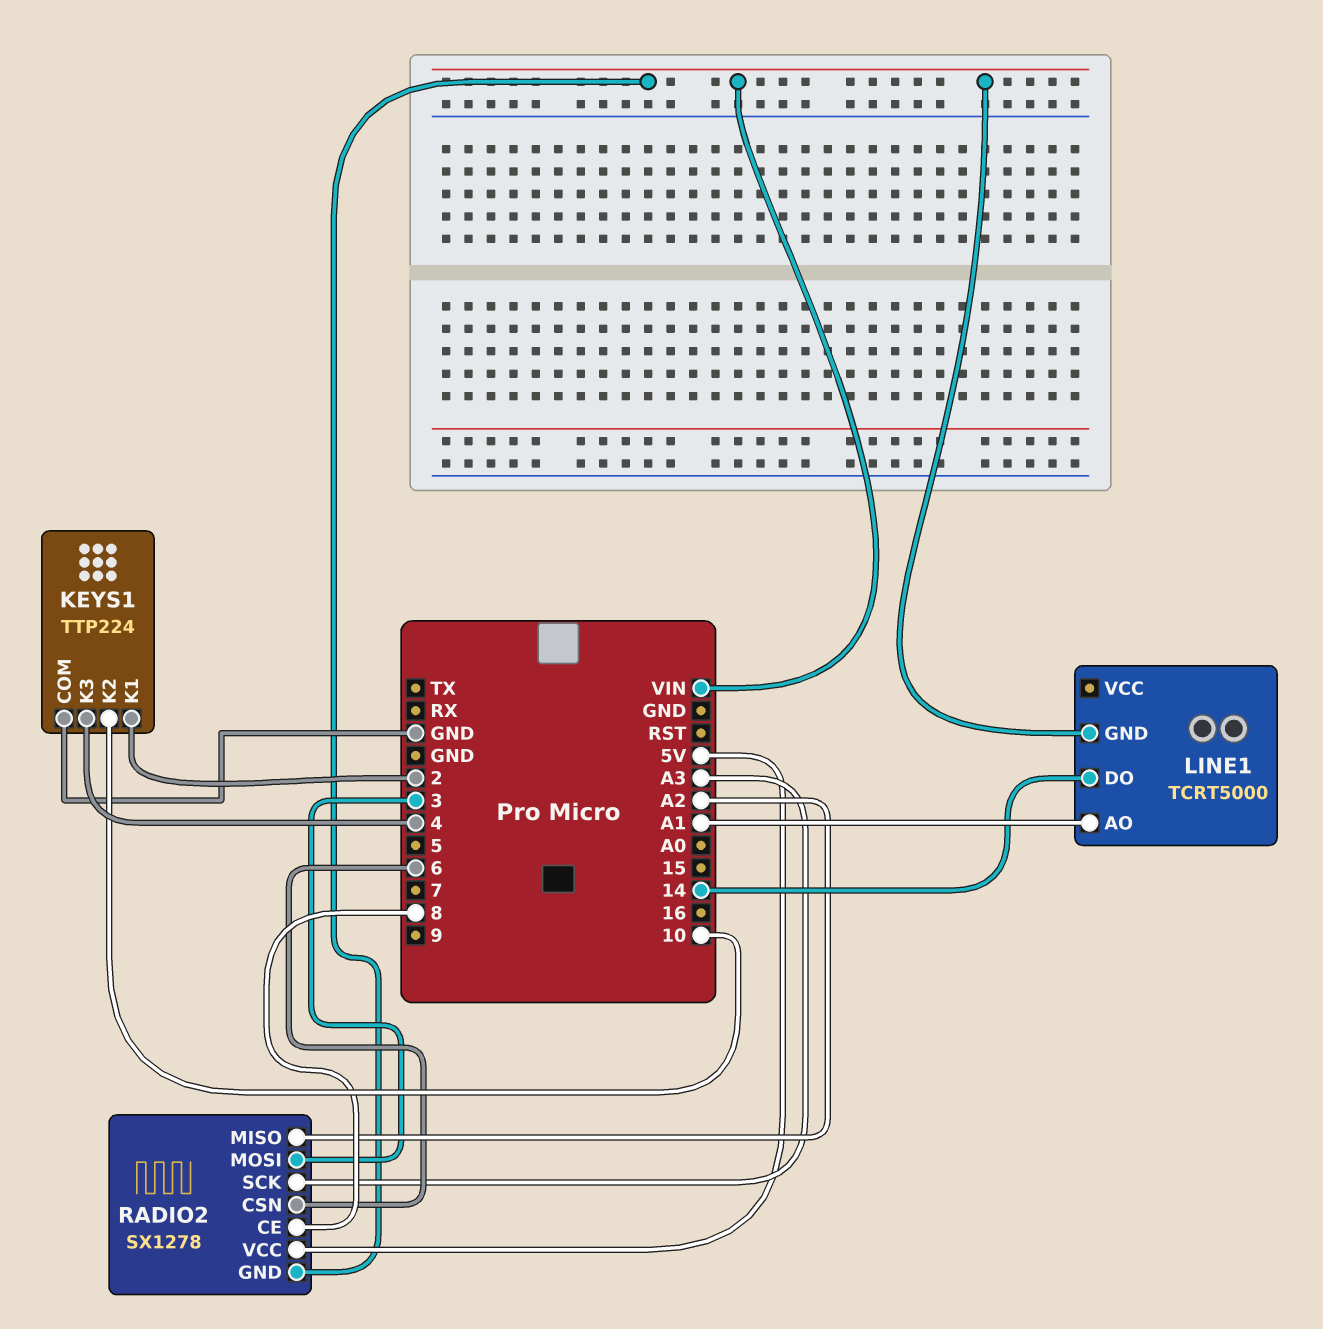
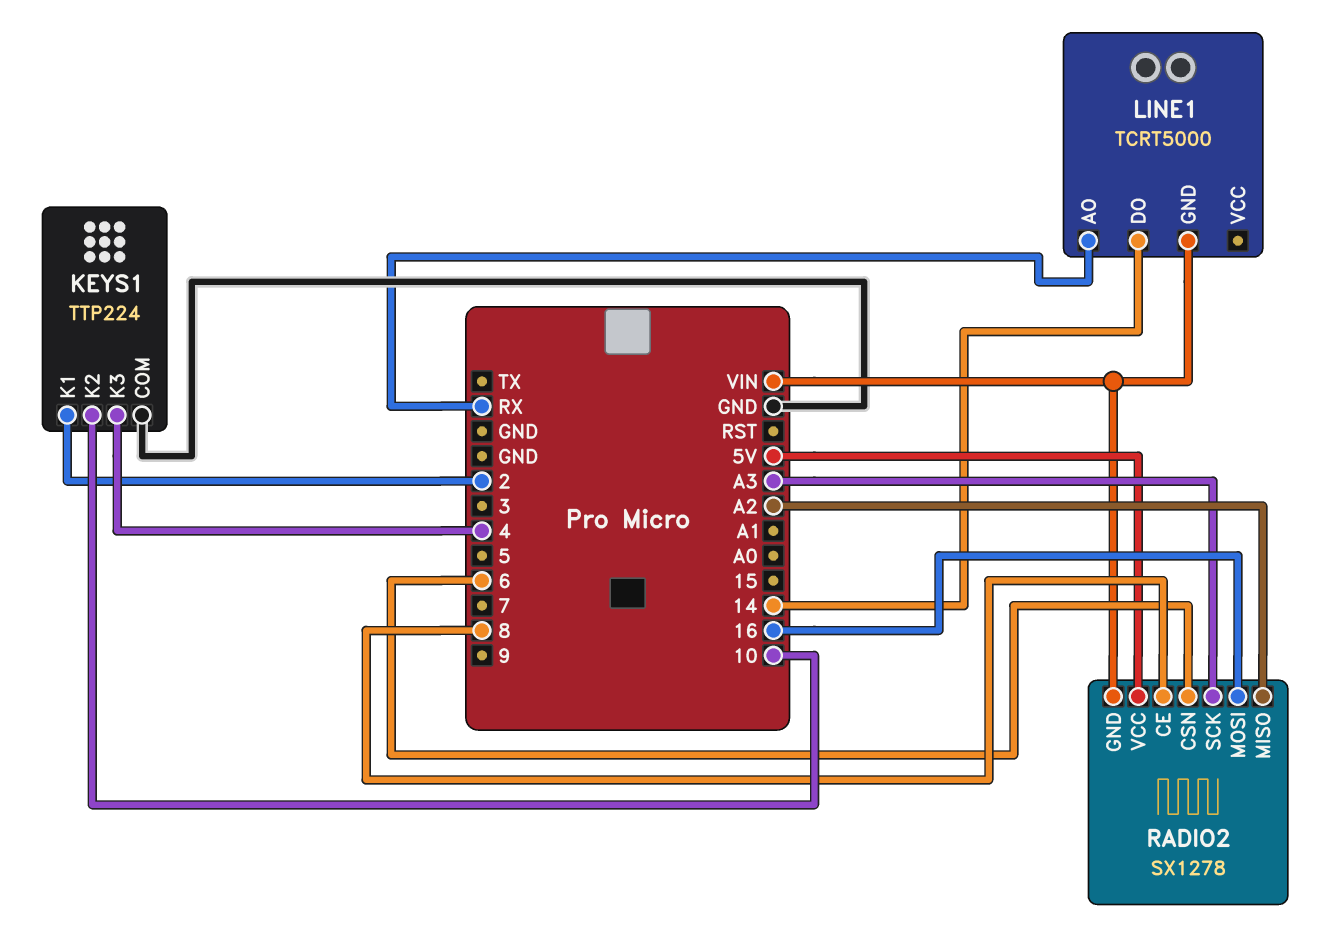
LINE1 pin AO: A1 -> RX
RADIO2 pin MOSI: 3 -> 16

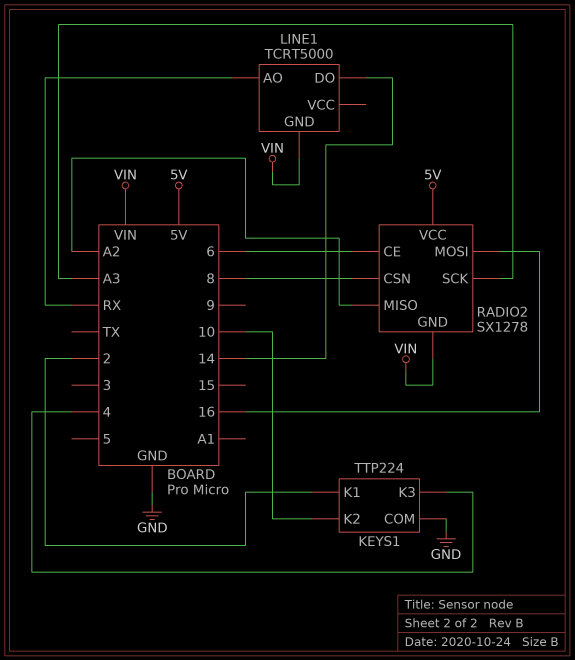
RADIO2 pin CE: 8 -> 6
RADIO2 pin CSN: 6 -> 8

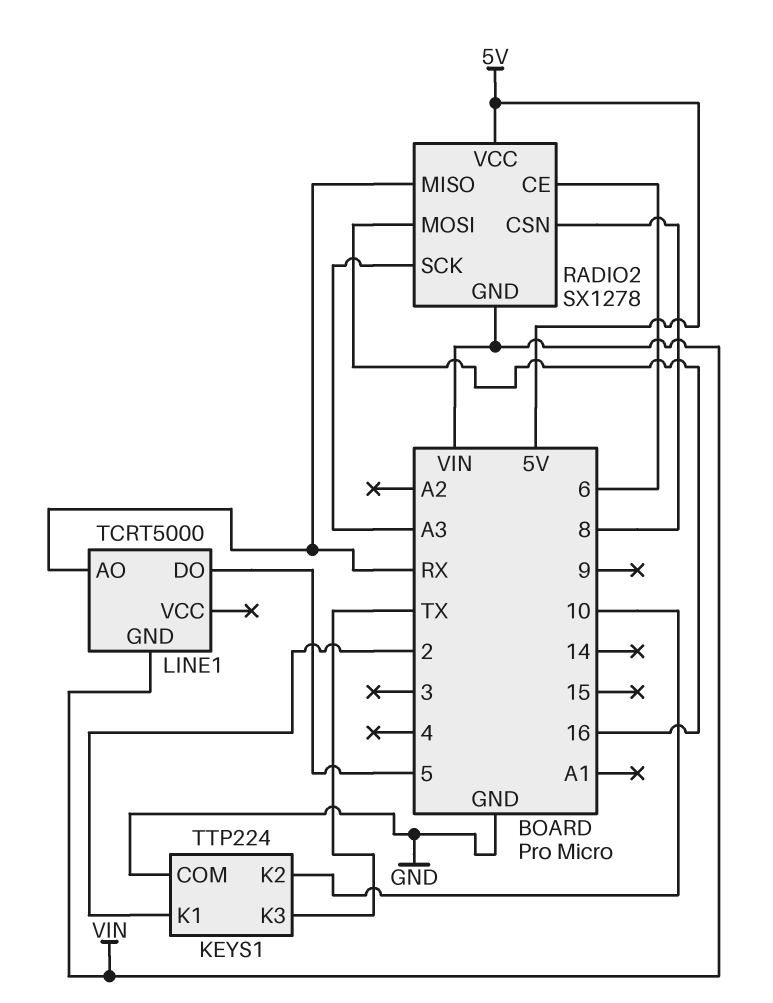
KEYS1 pin K3: 4 -> TX
LINE1 pin DO: 14 -> 5
RADIO2 pin MISO: A2 -> RX

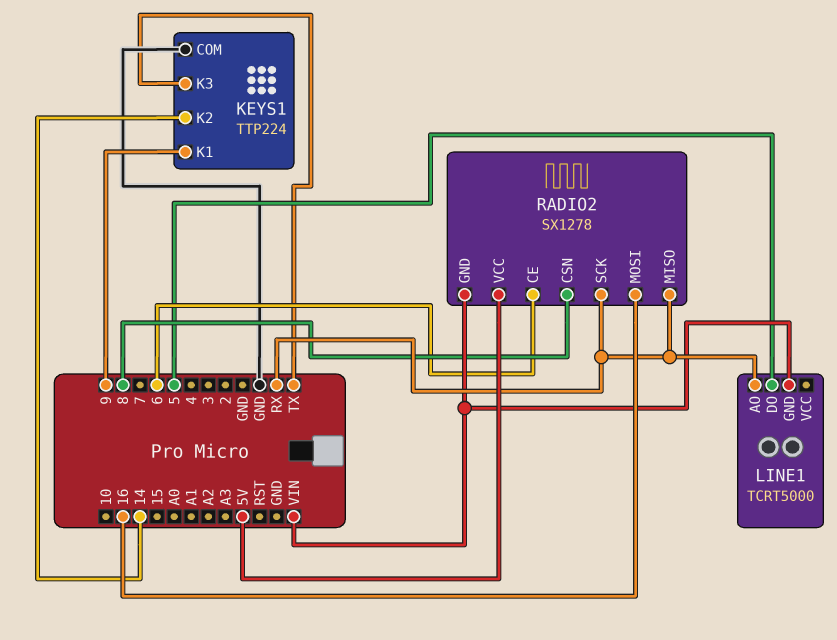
KEYS1 pin K1: 2 -> 9
KEYS1 pin K2: 10 -> 14
RADIO2 pin SCK: A3 -> RX

